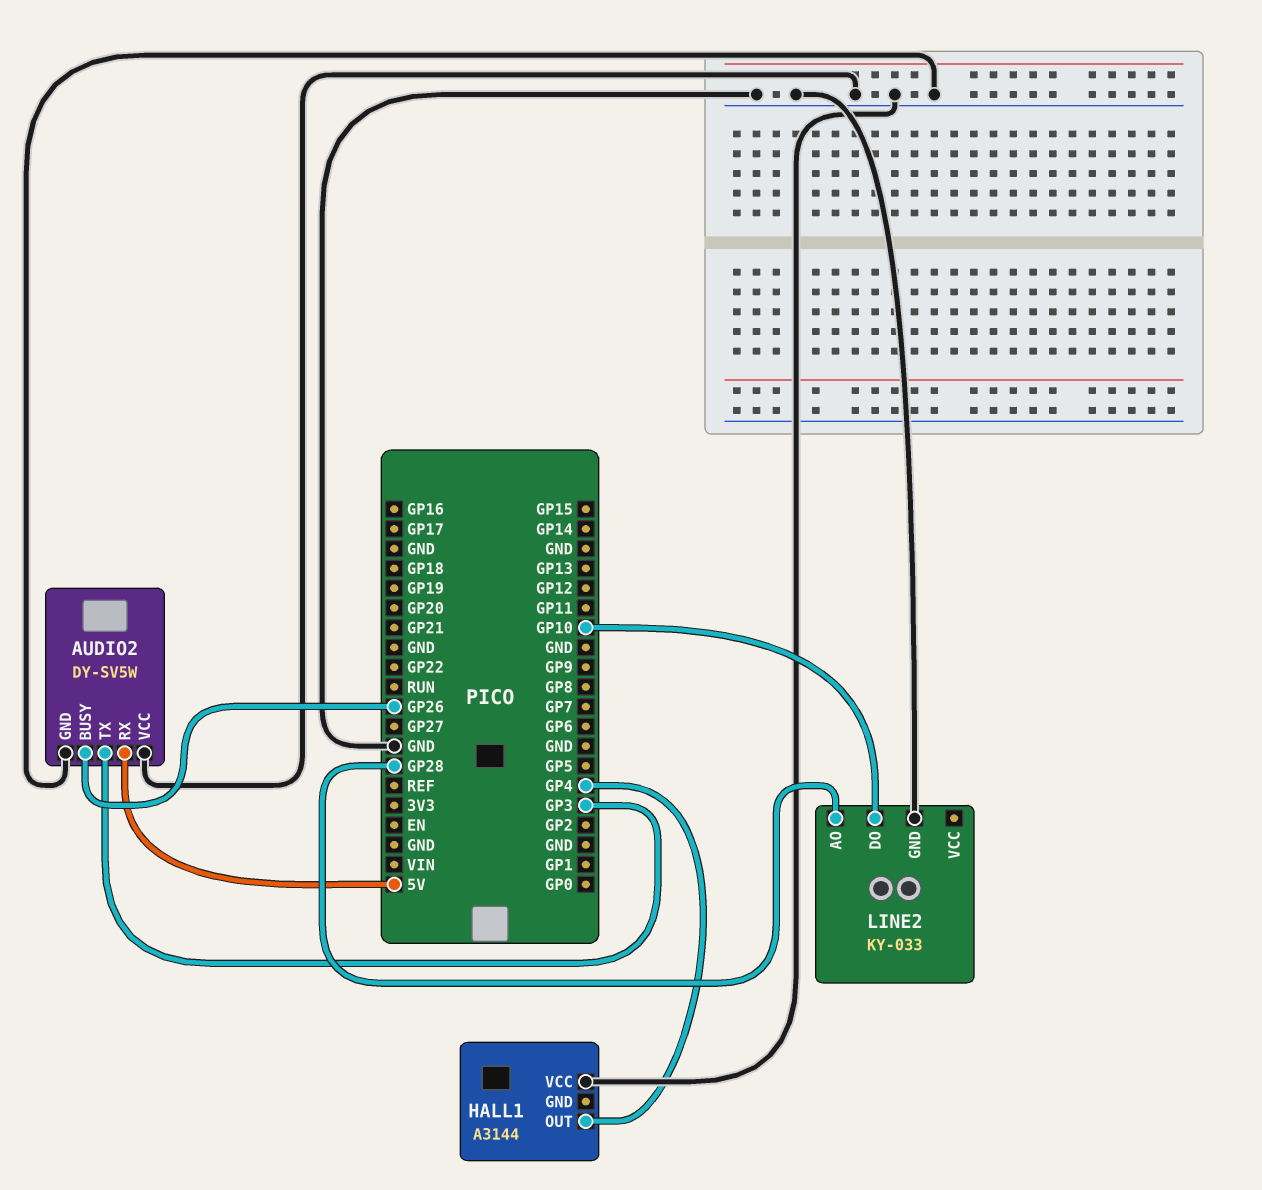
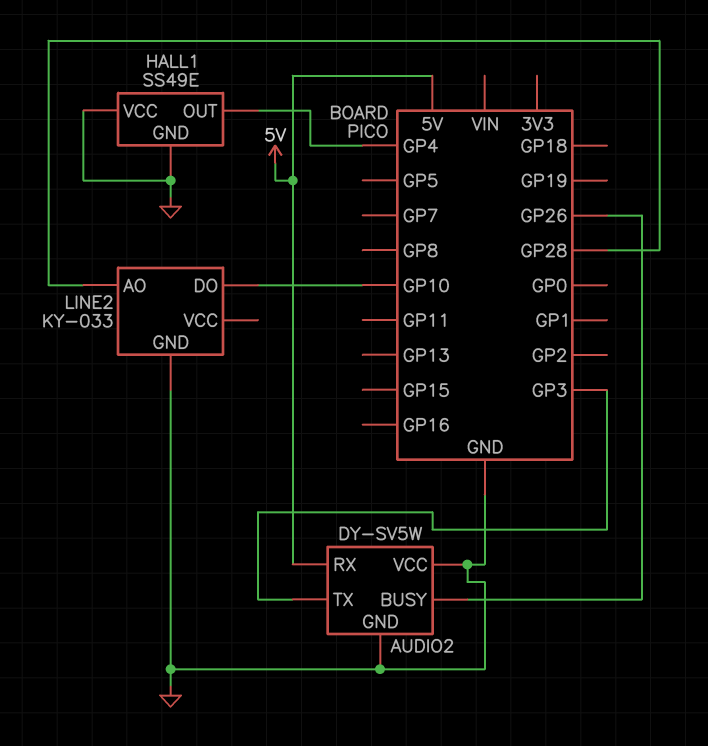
HALL1: A3144 -> SS49E
HALL1 pin GND: none -> GND

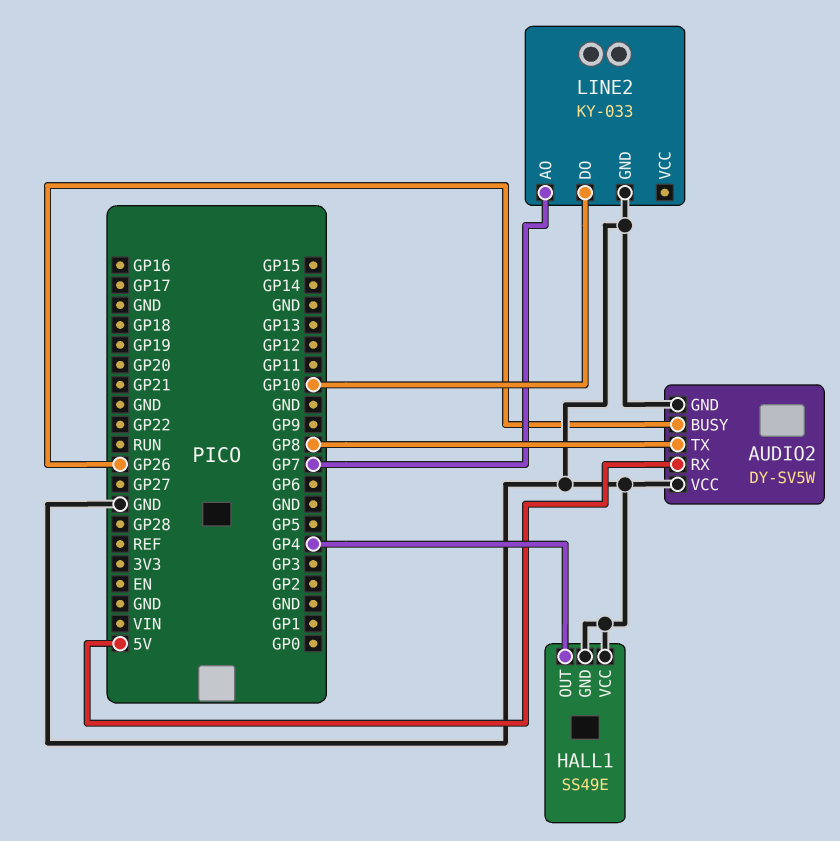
AUDIO2 pin TX: GP3 -> GP8
LINE2 pin AO: GP28 -> GP7

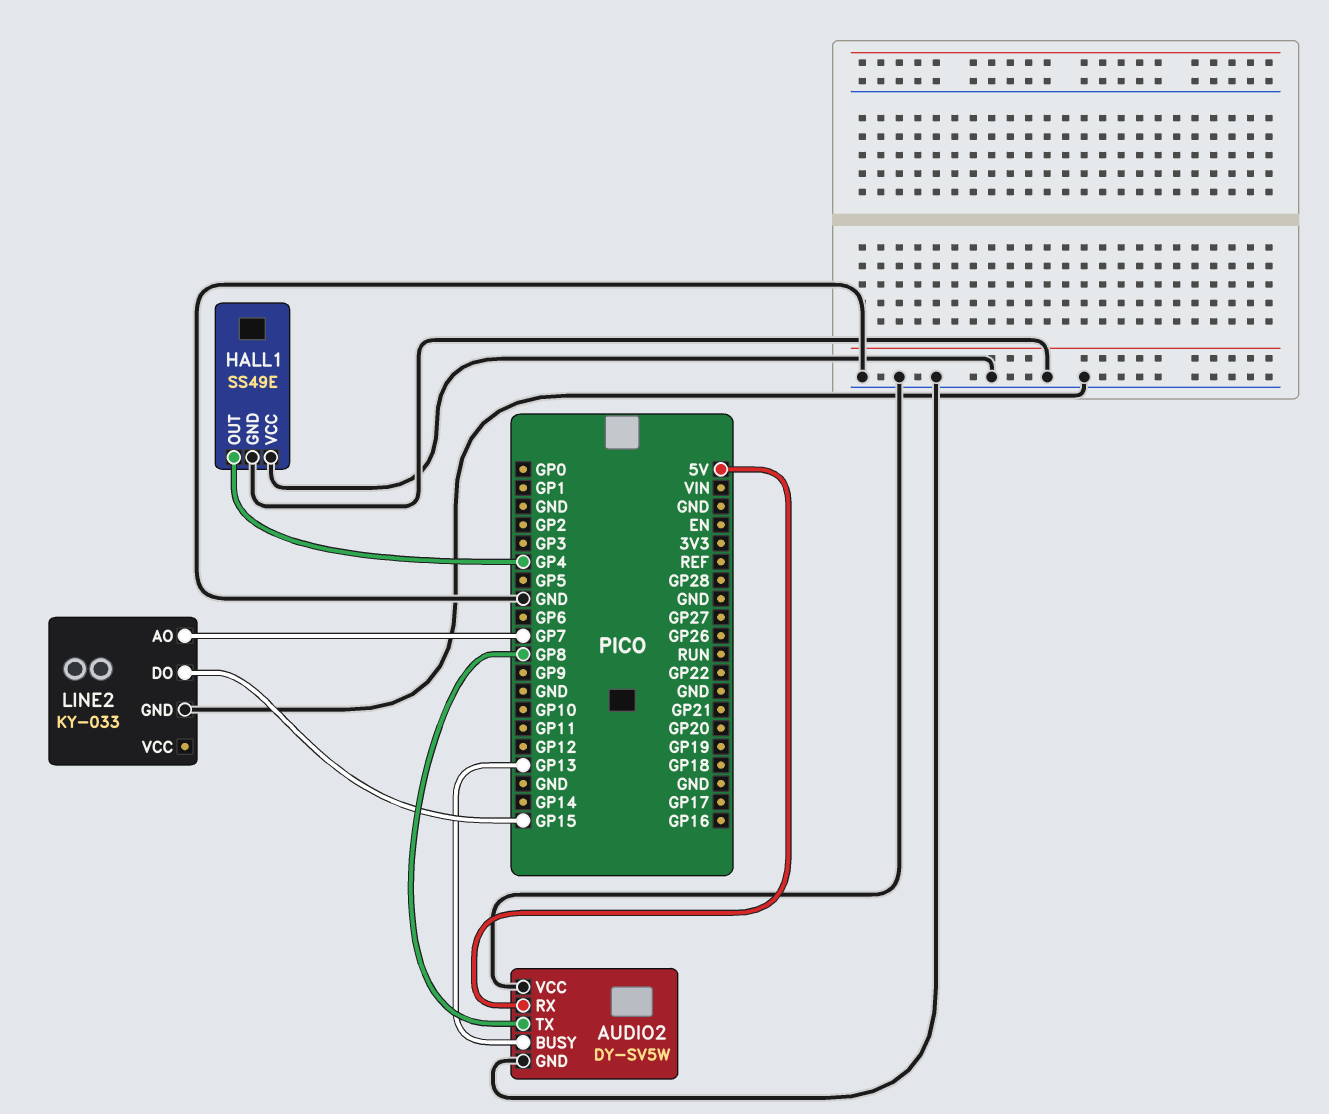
AUDIO2 pin BUSY: GP26 -> GP13
LINE2 pin DO: GP10 -> GP15

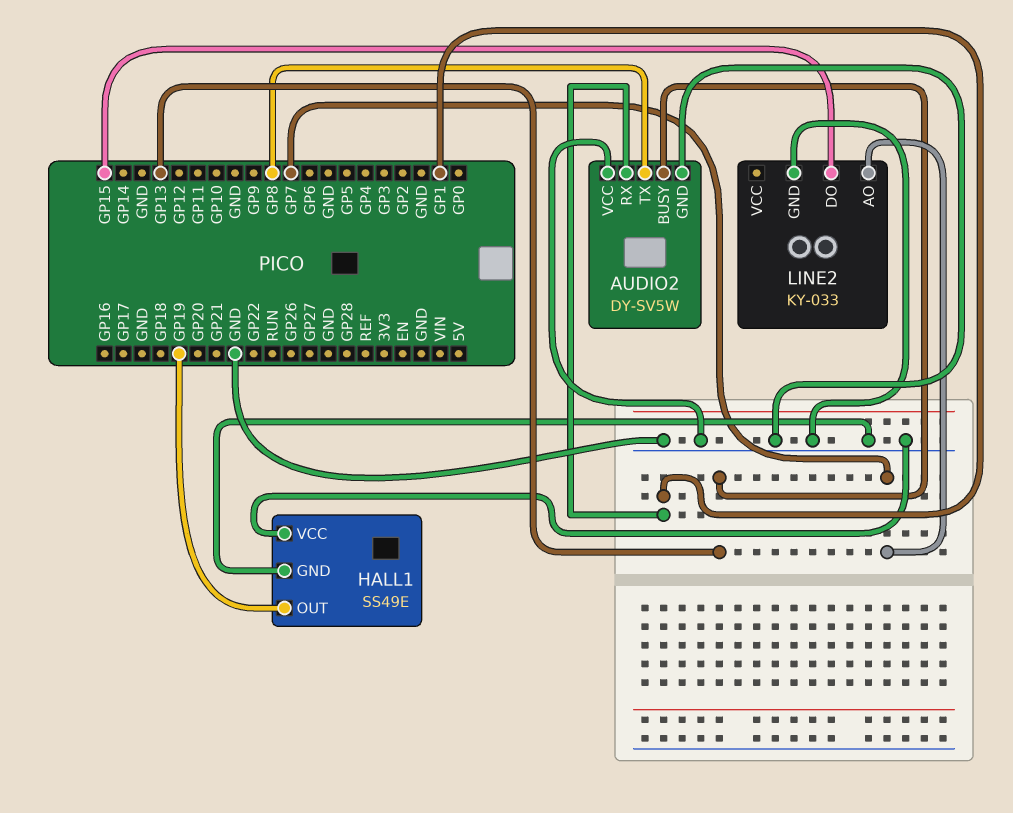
AUDIO2 pin RX: 5V -> GP1
HALL1 pin OUT: GP4 -> GP19

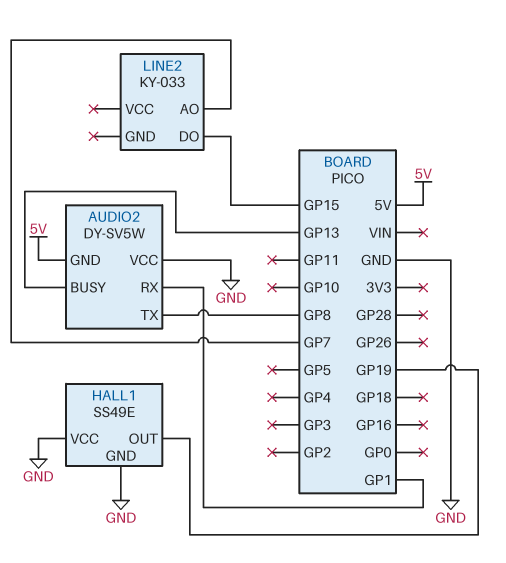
AUDIO2 pin GND: GND -> 5V
LINE2 pin GND: GND -> none

